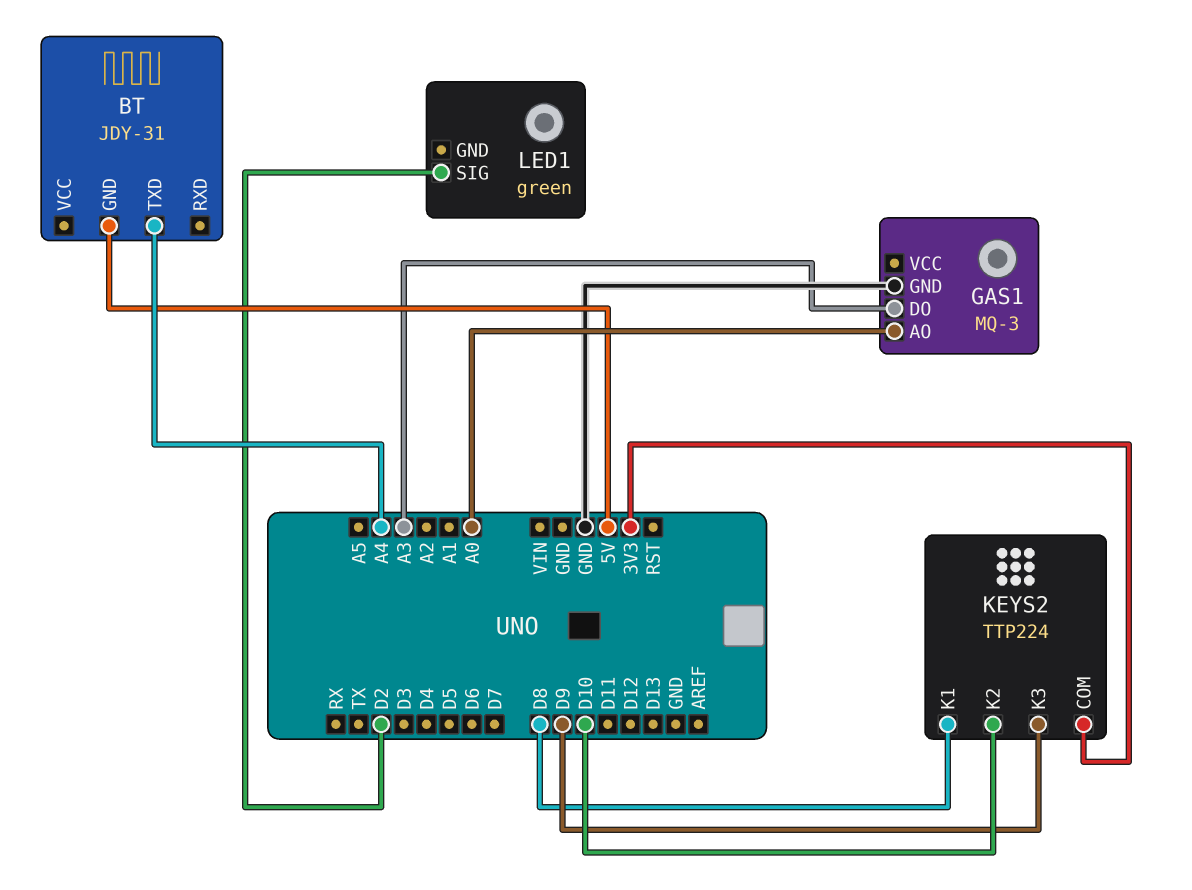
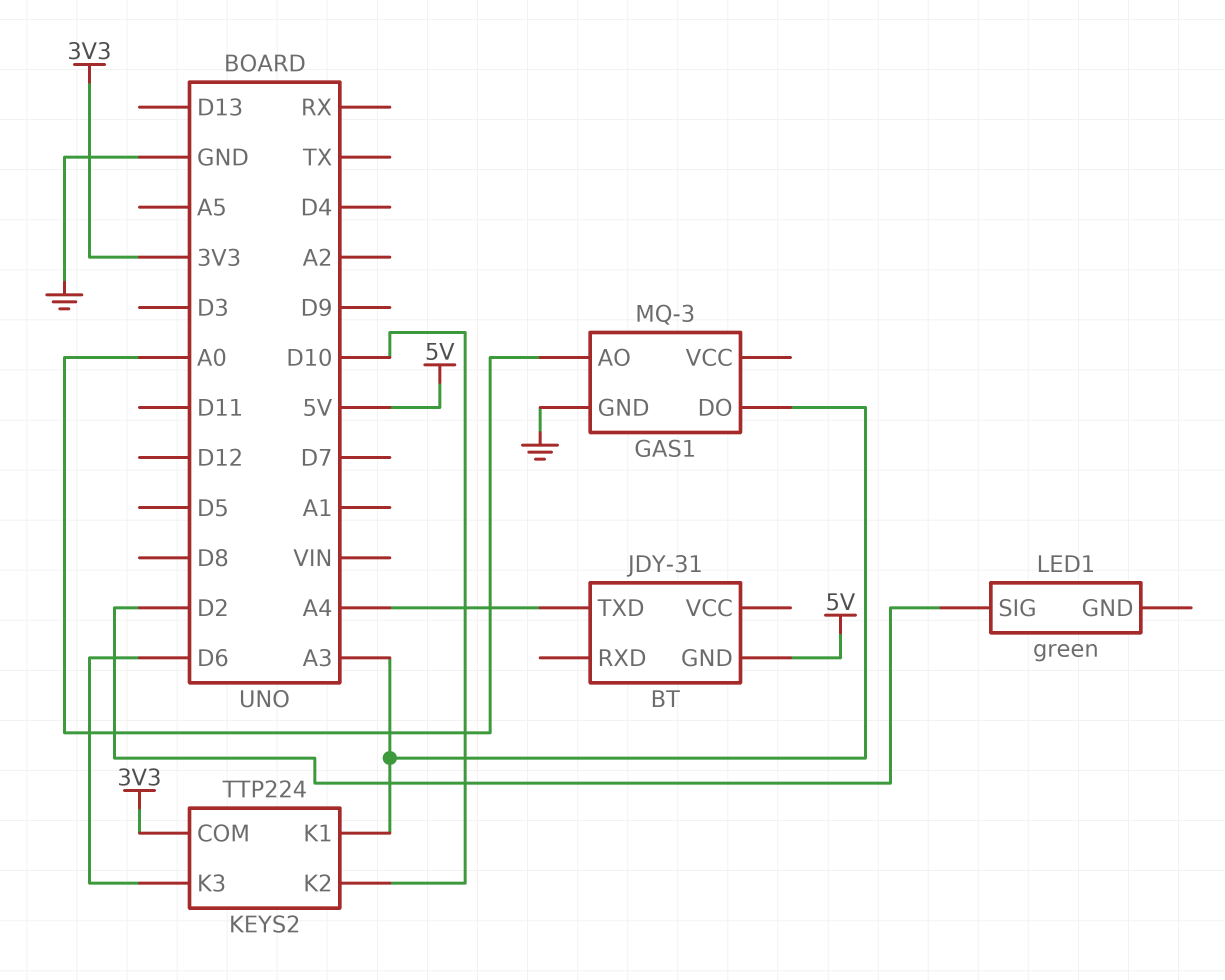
KEYS2 pin K1: D8 -> A3
KEYS2 pin K3: D9 -> D6

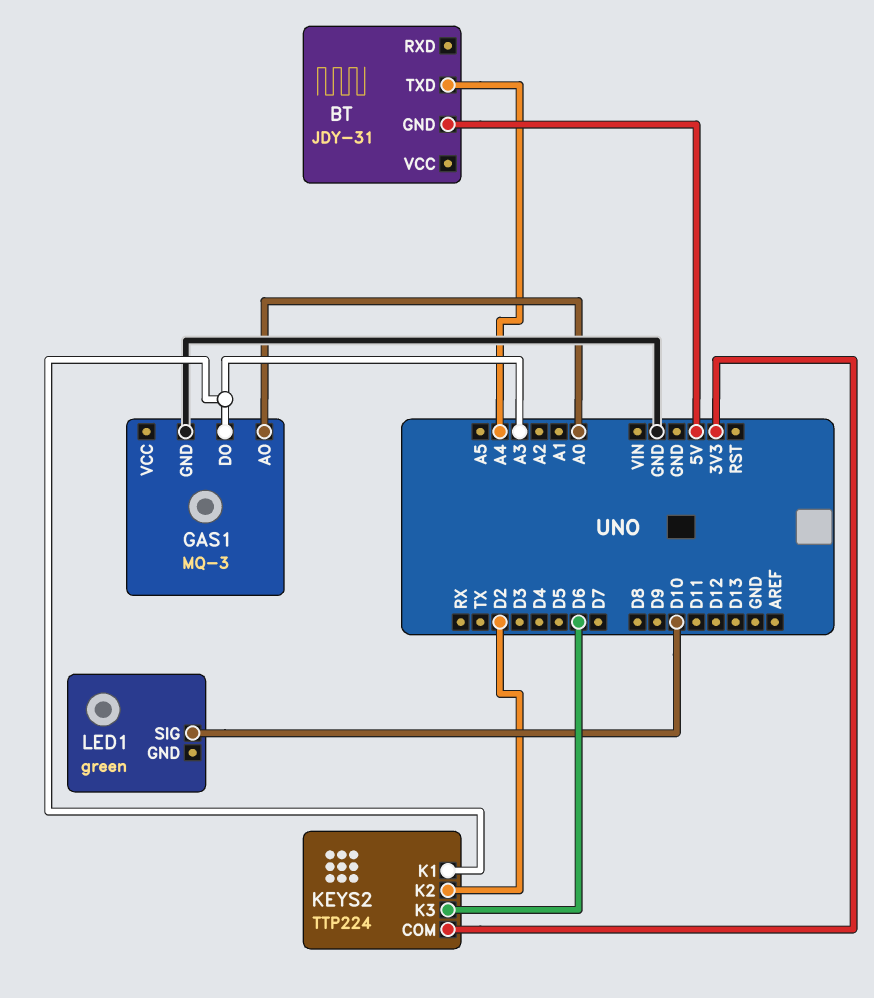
KEYS2 pin K2: D10 -> D2
LED1 pin SIG: D2 -> D10

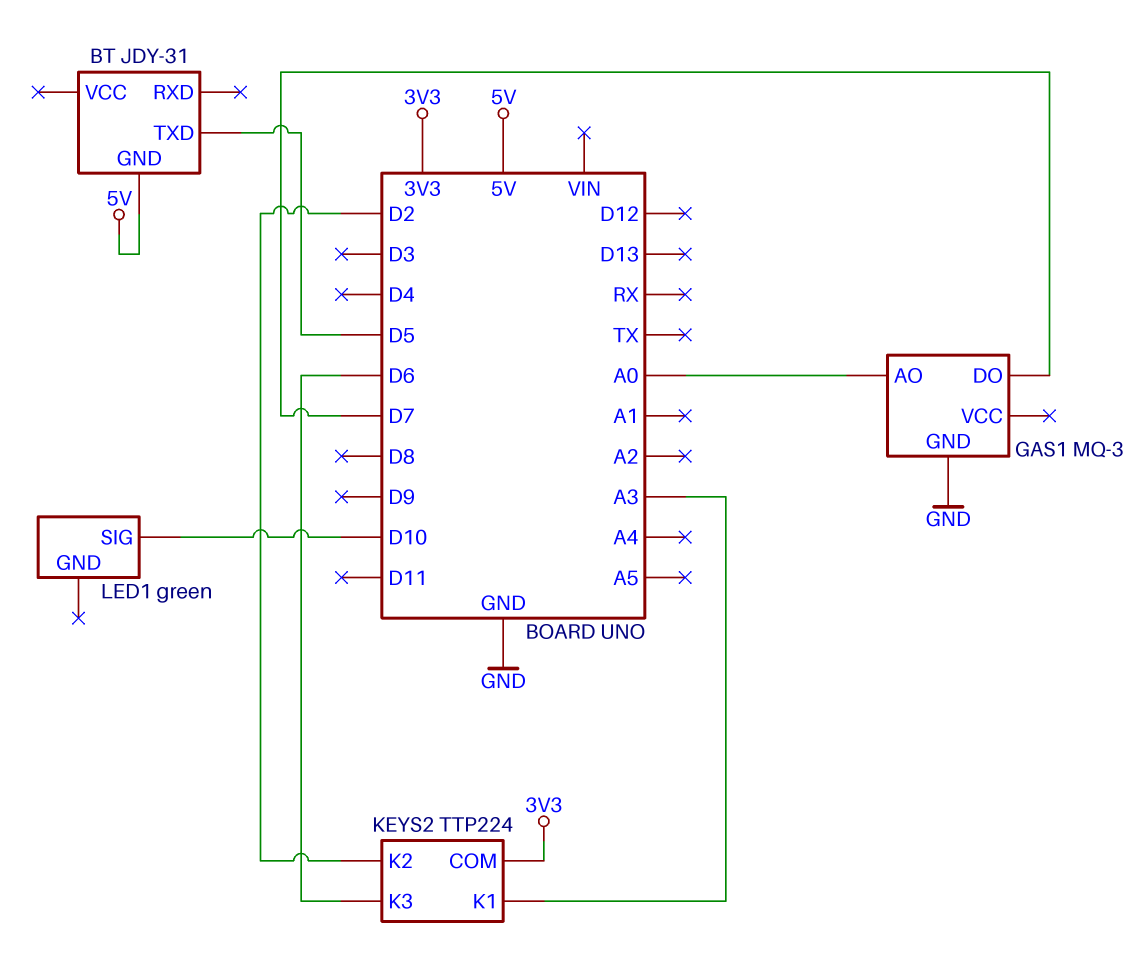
BT pin TXD: A4 -> D5
GAS1 pin DO: A3 -> D7

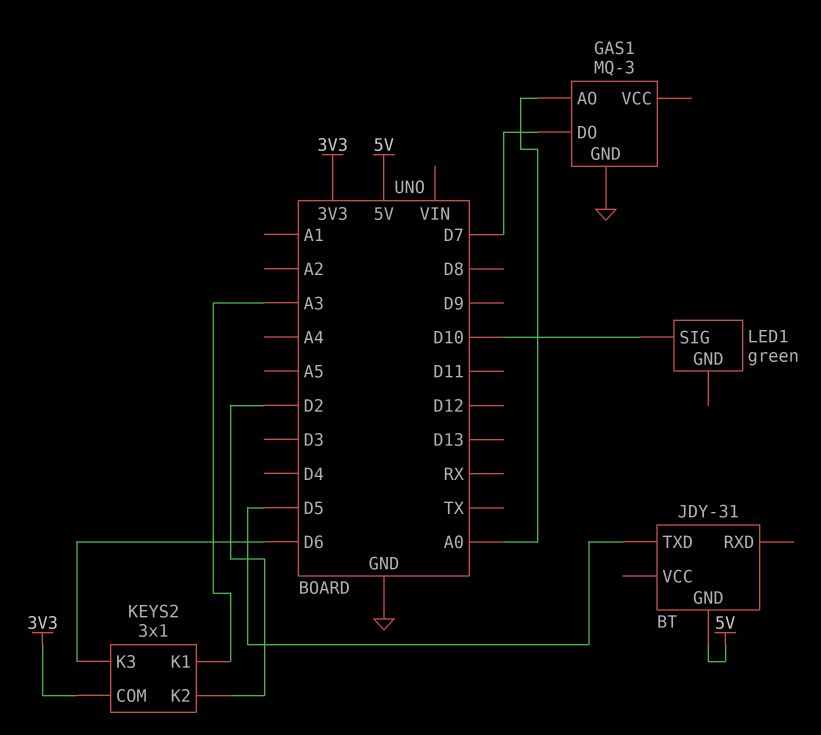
KEYS2: TTP224 -> 3x1

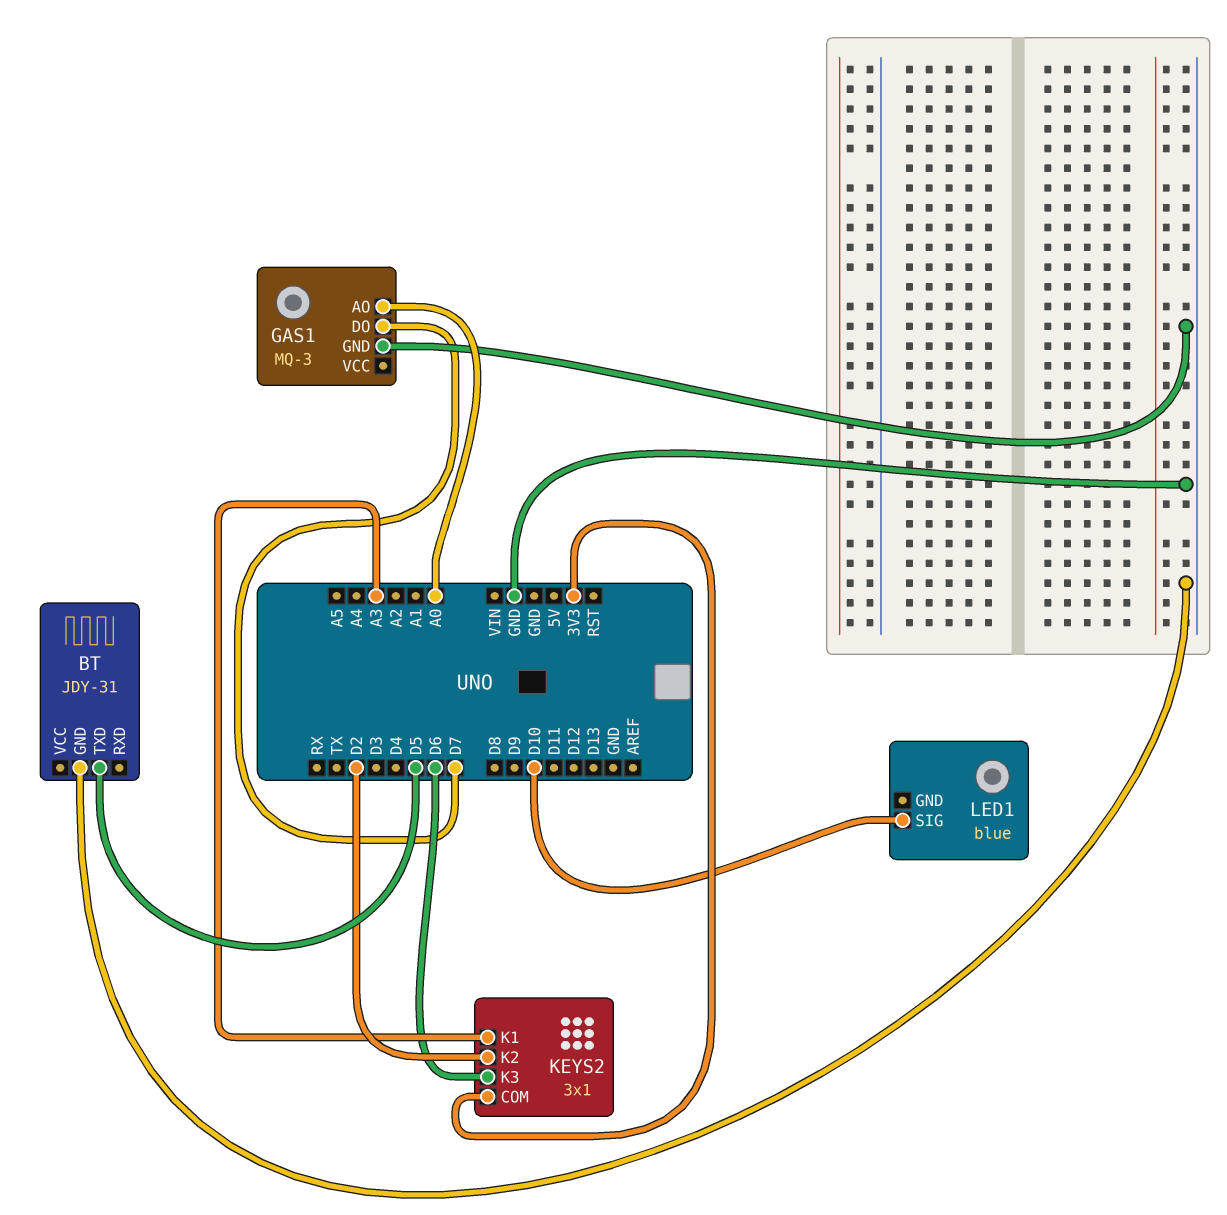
BT pin GND: 5V -> GND
LED1: green -> blue

